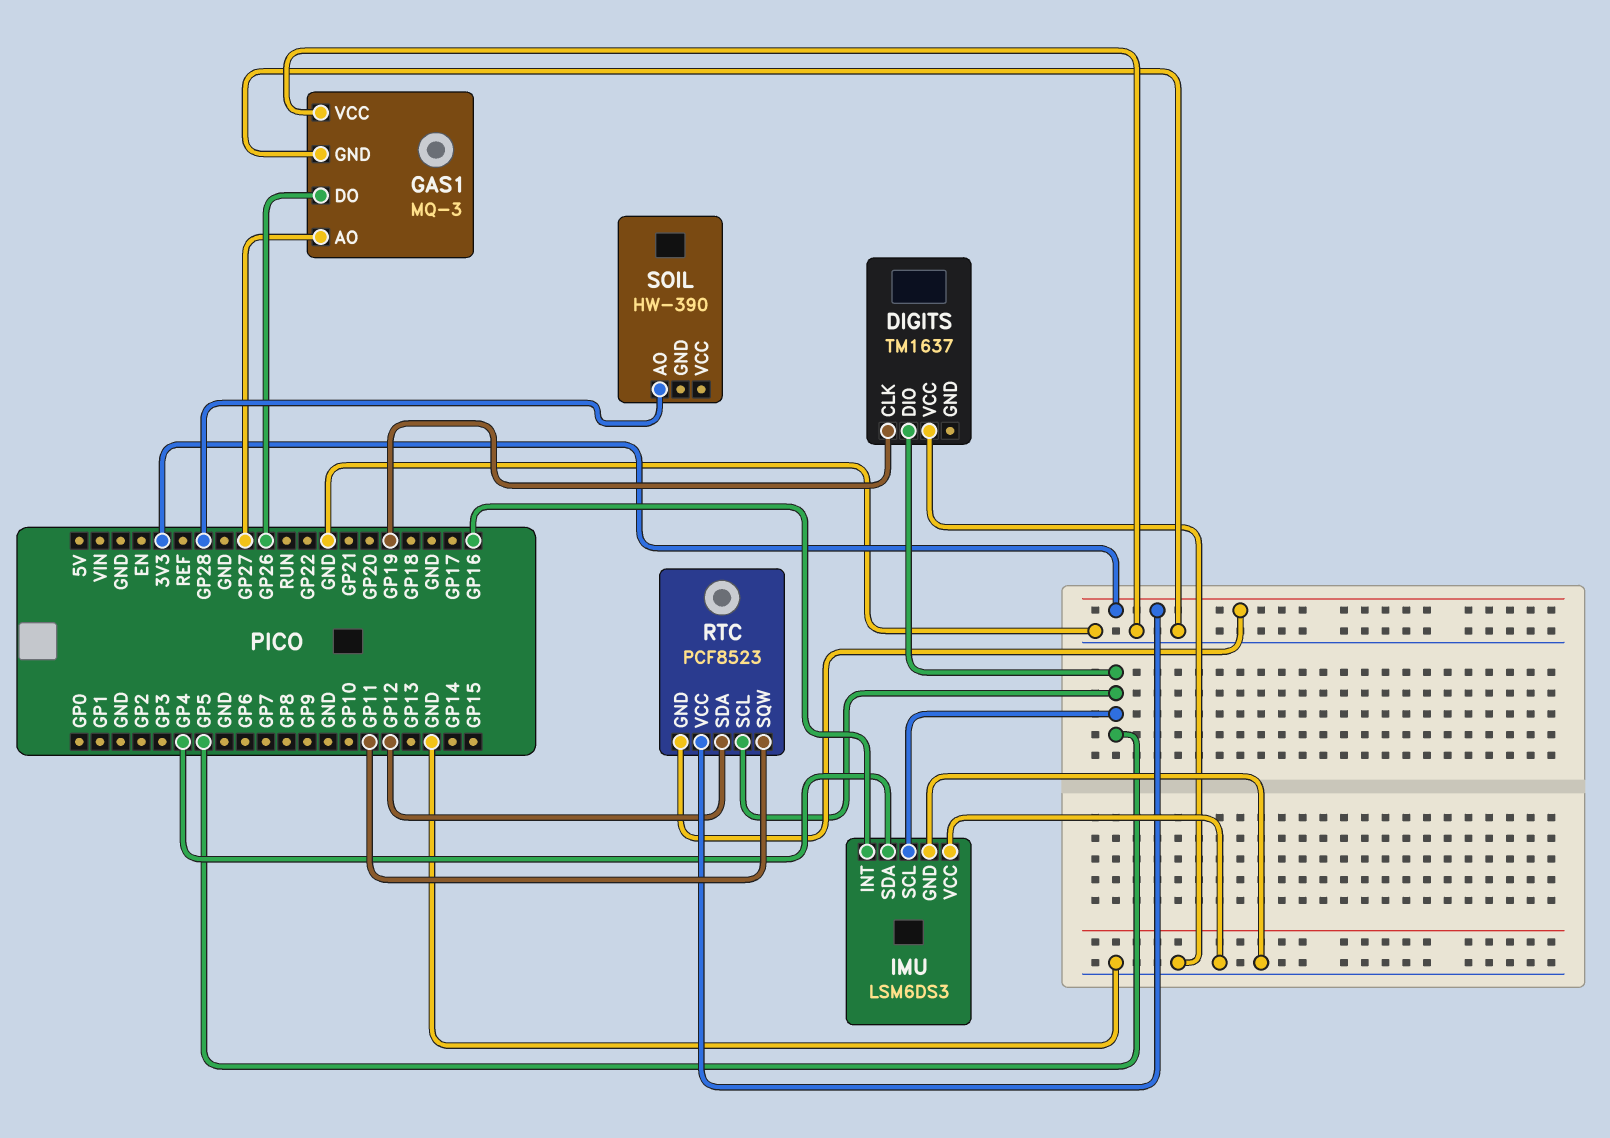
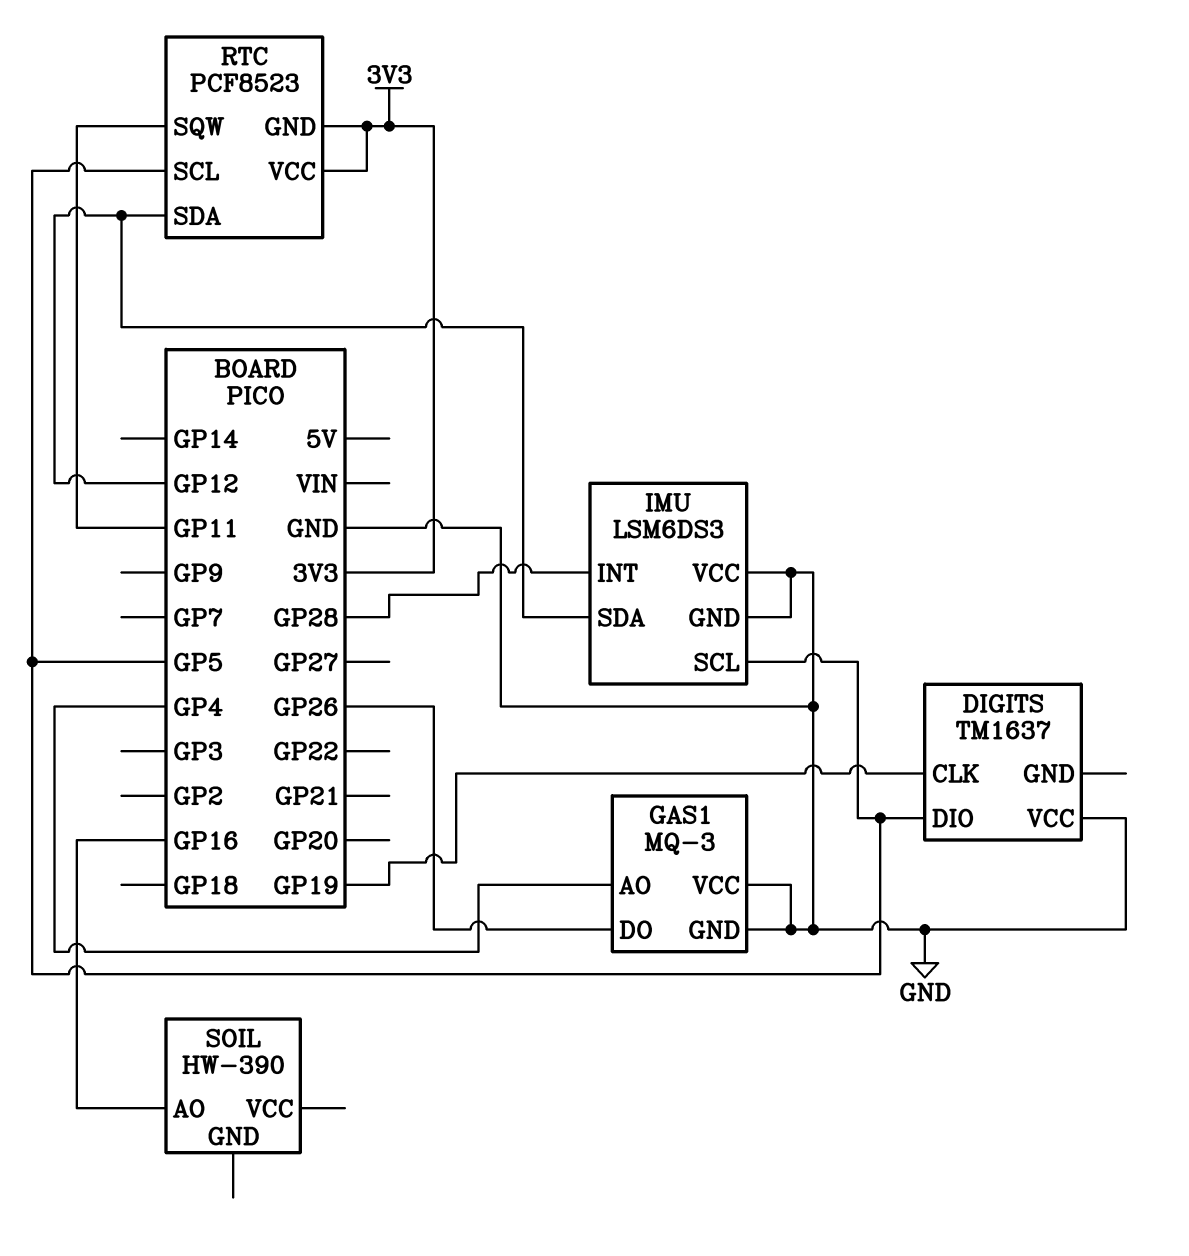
GAS1 pin AO: GP27 -> GP4
IMU pin INT: GP16 -> GP28
IMU pin SDA: GP4 -> GP12
SOIL pin AO: GP28 -> GP16

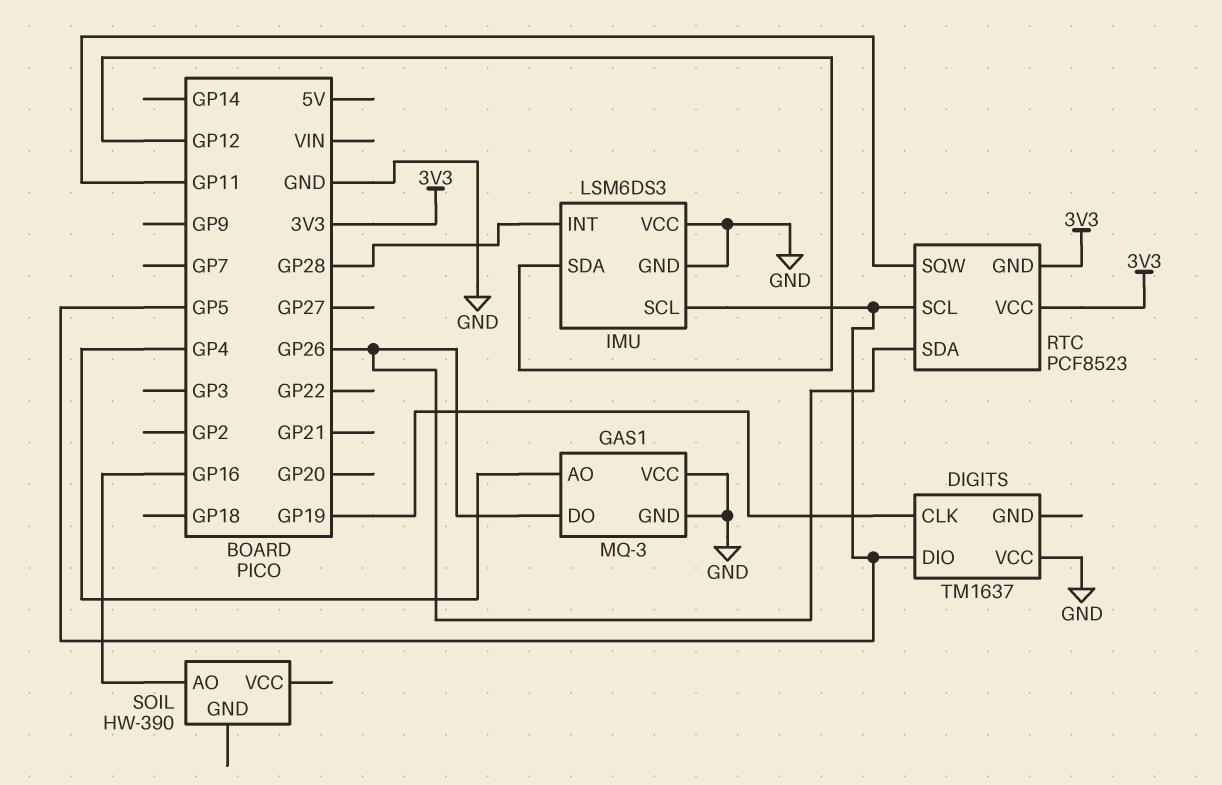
RTC pin SDA: GP12 -> GP26

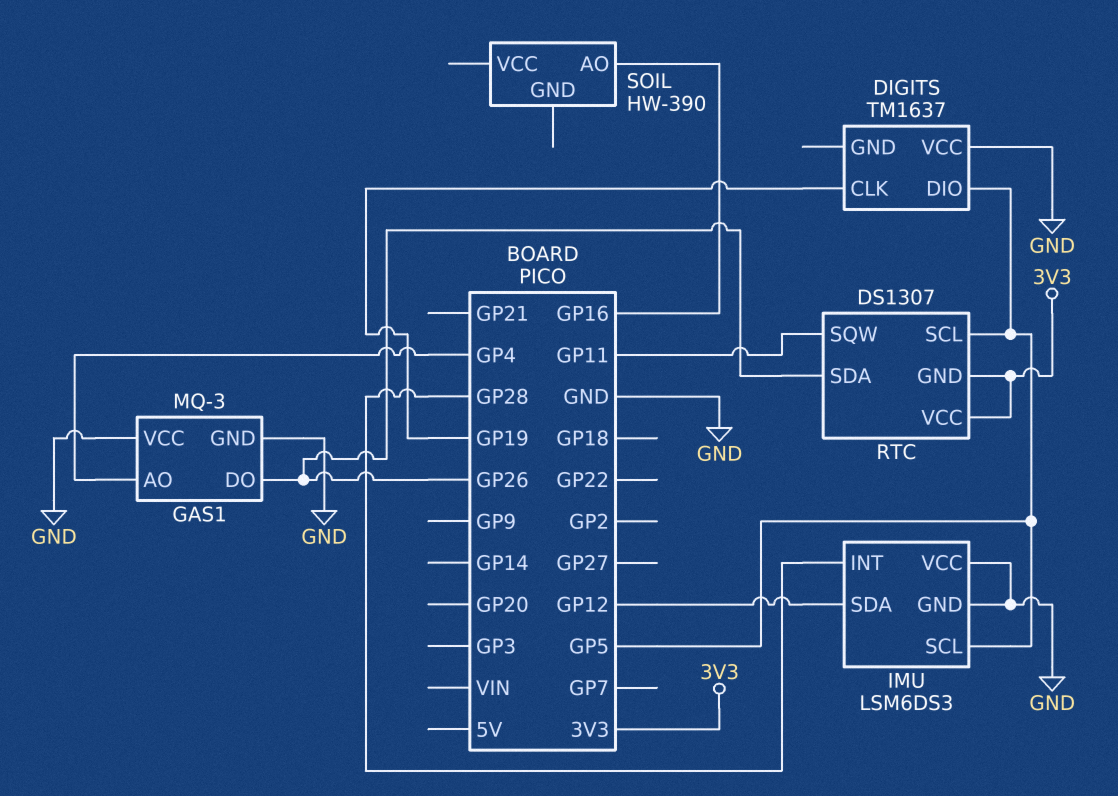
RTC: PCF8523 -> DS1307

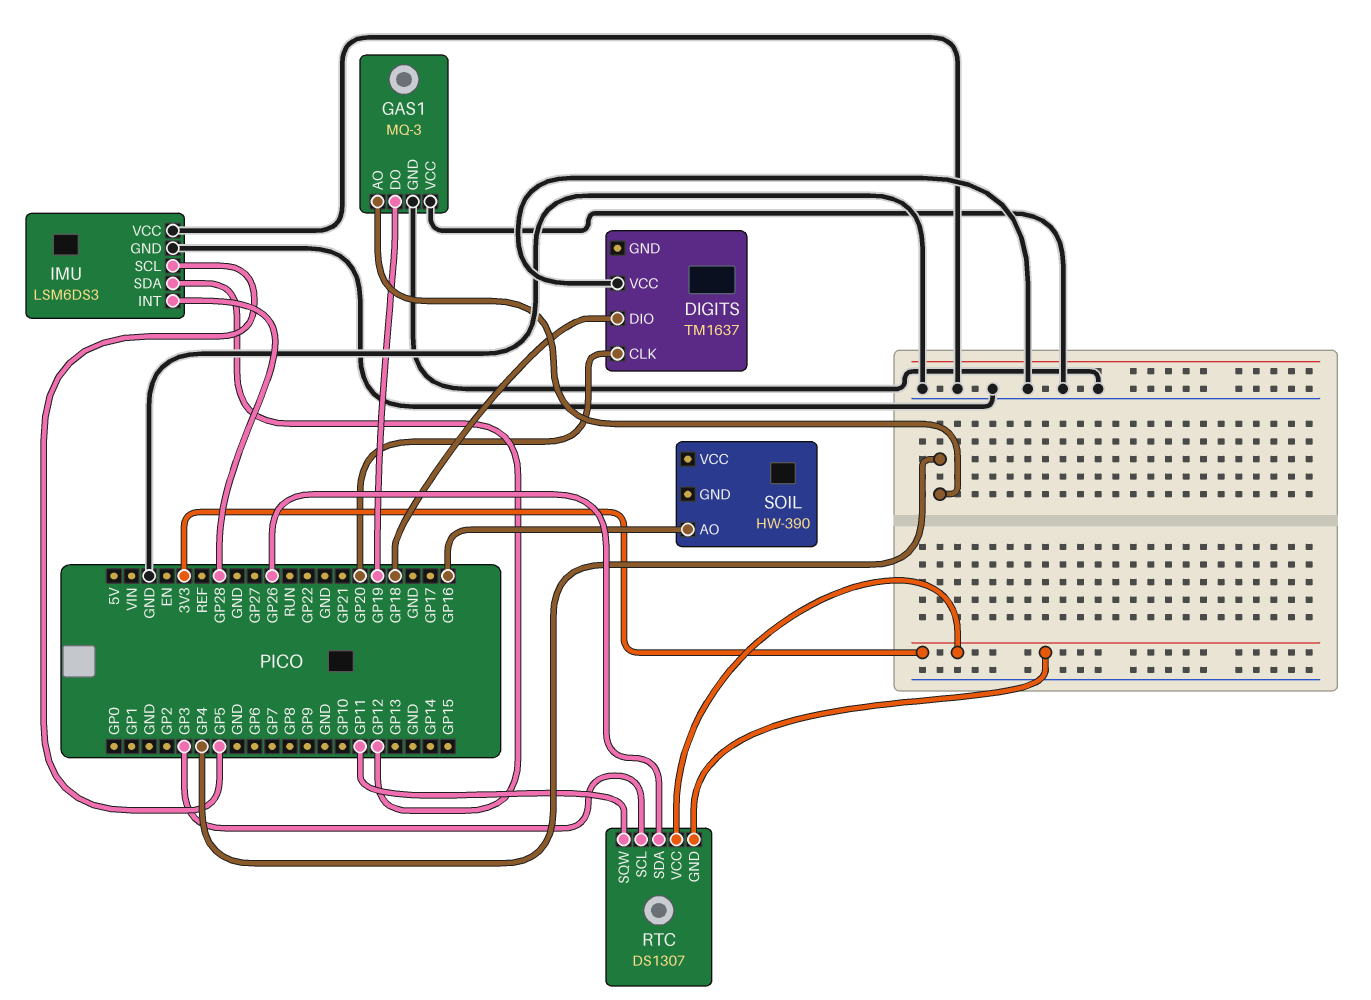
DIGITS pin CLK: GP19 -> GP20
DIGITS pin DIO: GP5 -> GP18
GAS1 pin DO: GP26 -> GP19
RTC pin SCL: GP5 -> GP3

